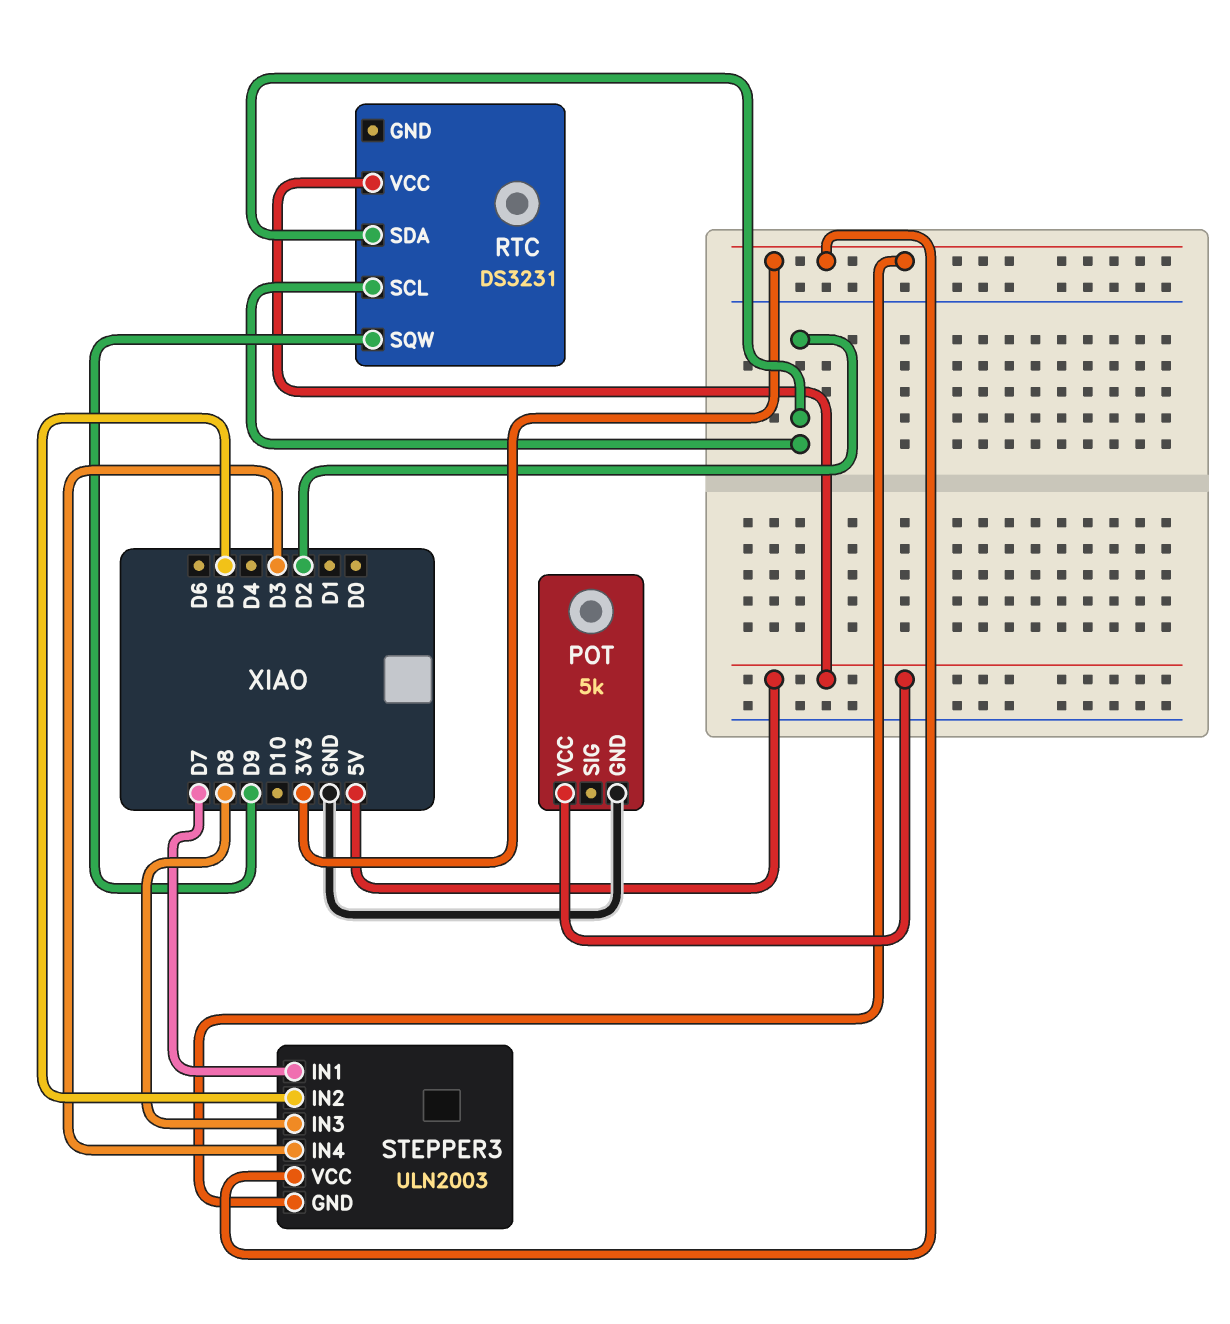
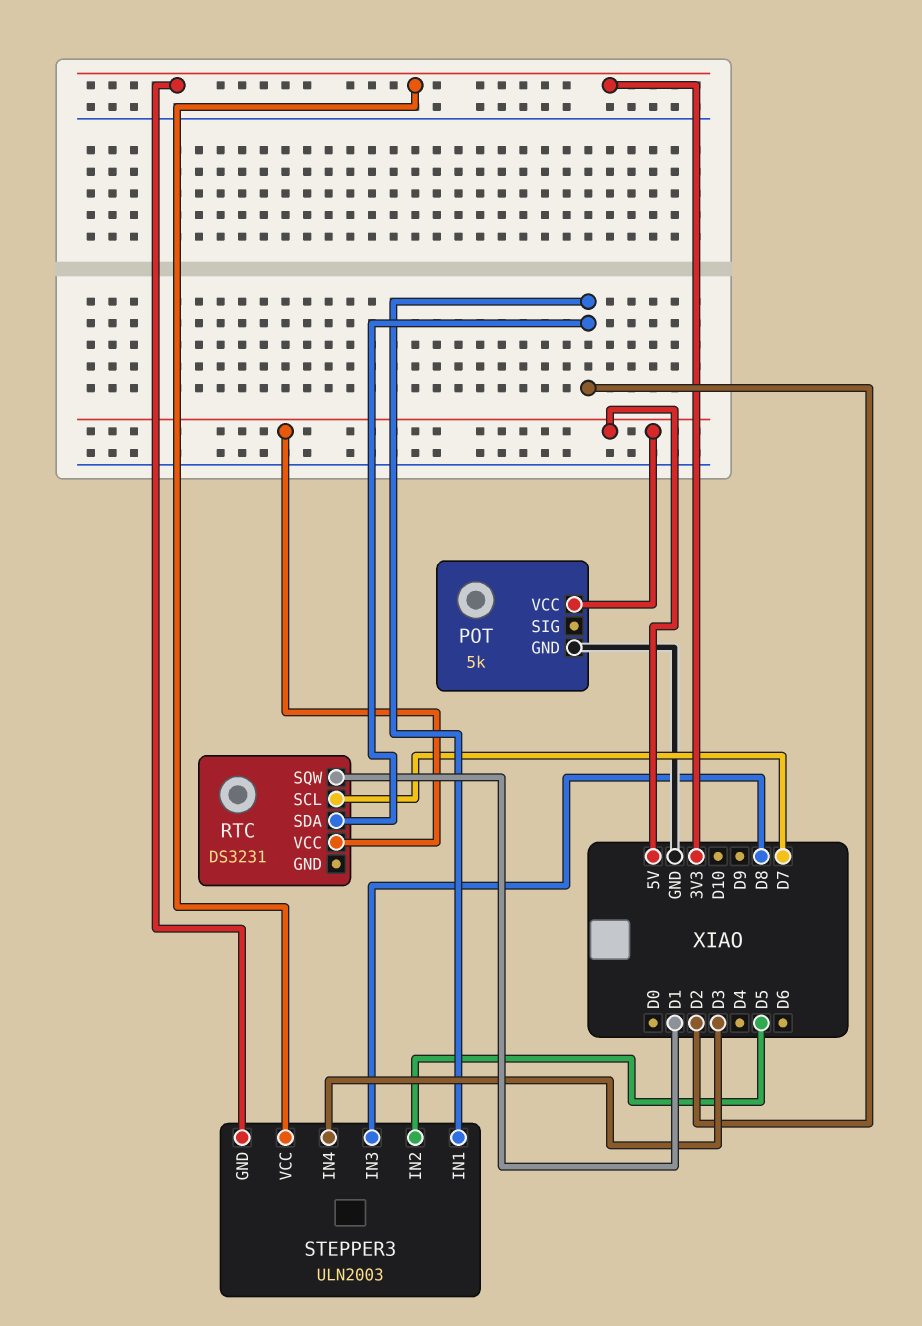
RTC pin SCL: D2 -> D7
RTC pin SQW: D9 -> D1
STEPPER3 pin IN1: D7 -> D2

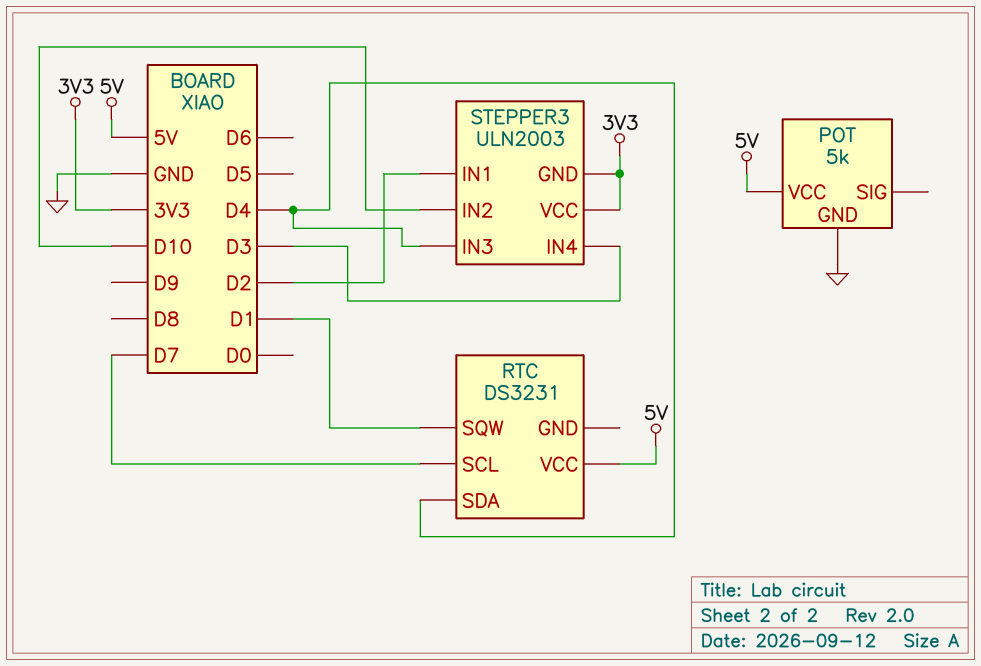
RTC pin SDA: D2 -> D4
STEPPER3 pin IN2: D5 -> D10
STEPPER3 pin IN3: D8 -> D4

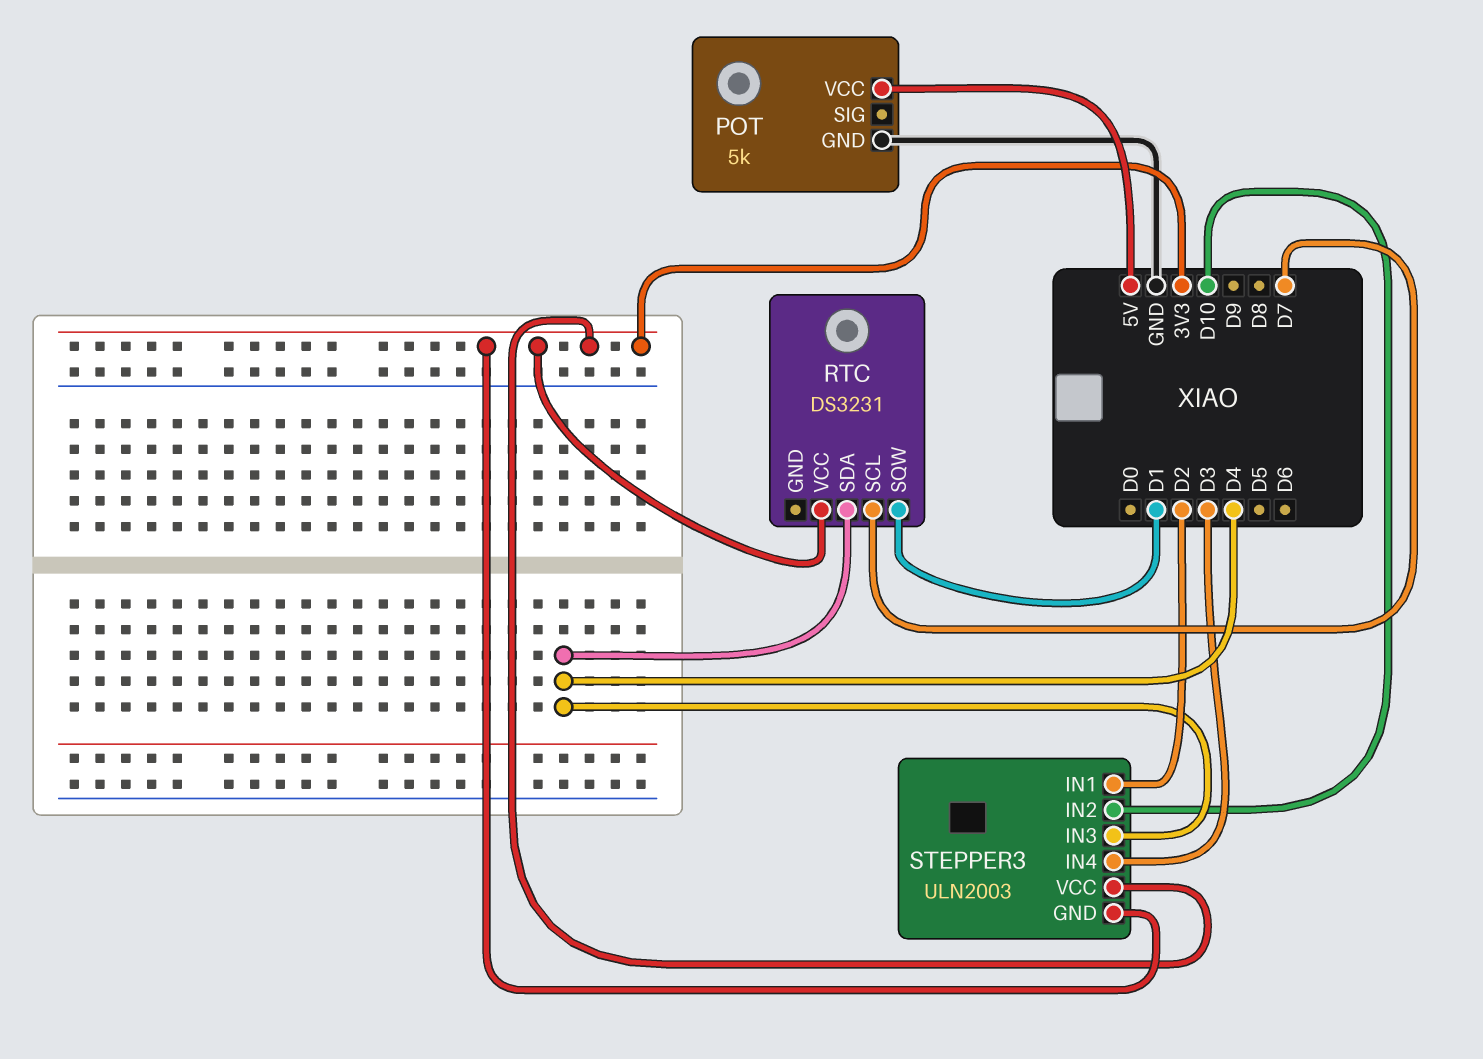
RTC pin VCC: 5V -> 3V3

